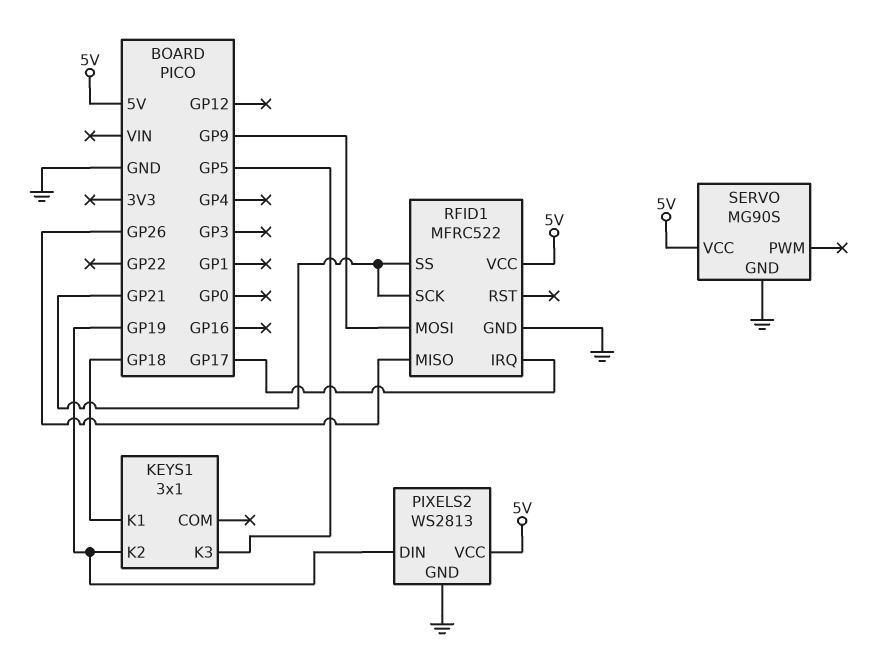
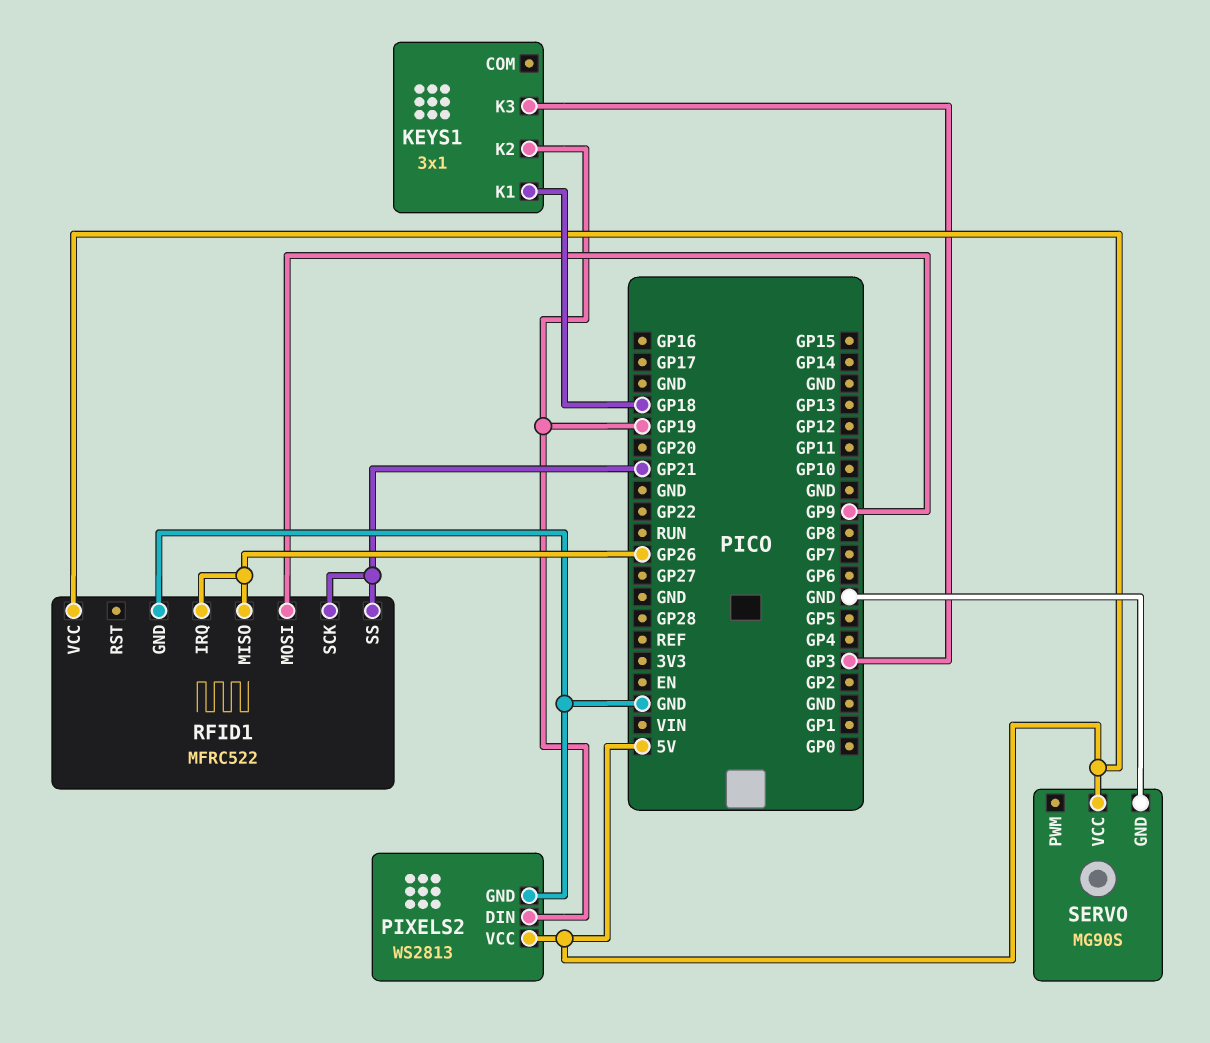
KEYS1 pin K3: GP5 -> GP3
RFID1 pin IRQ: GP17 -> GP26

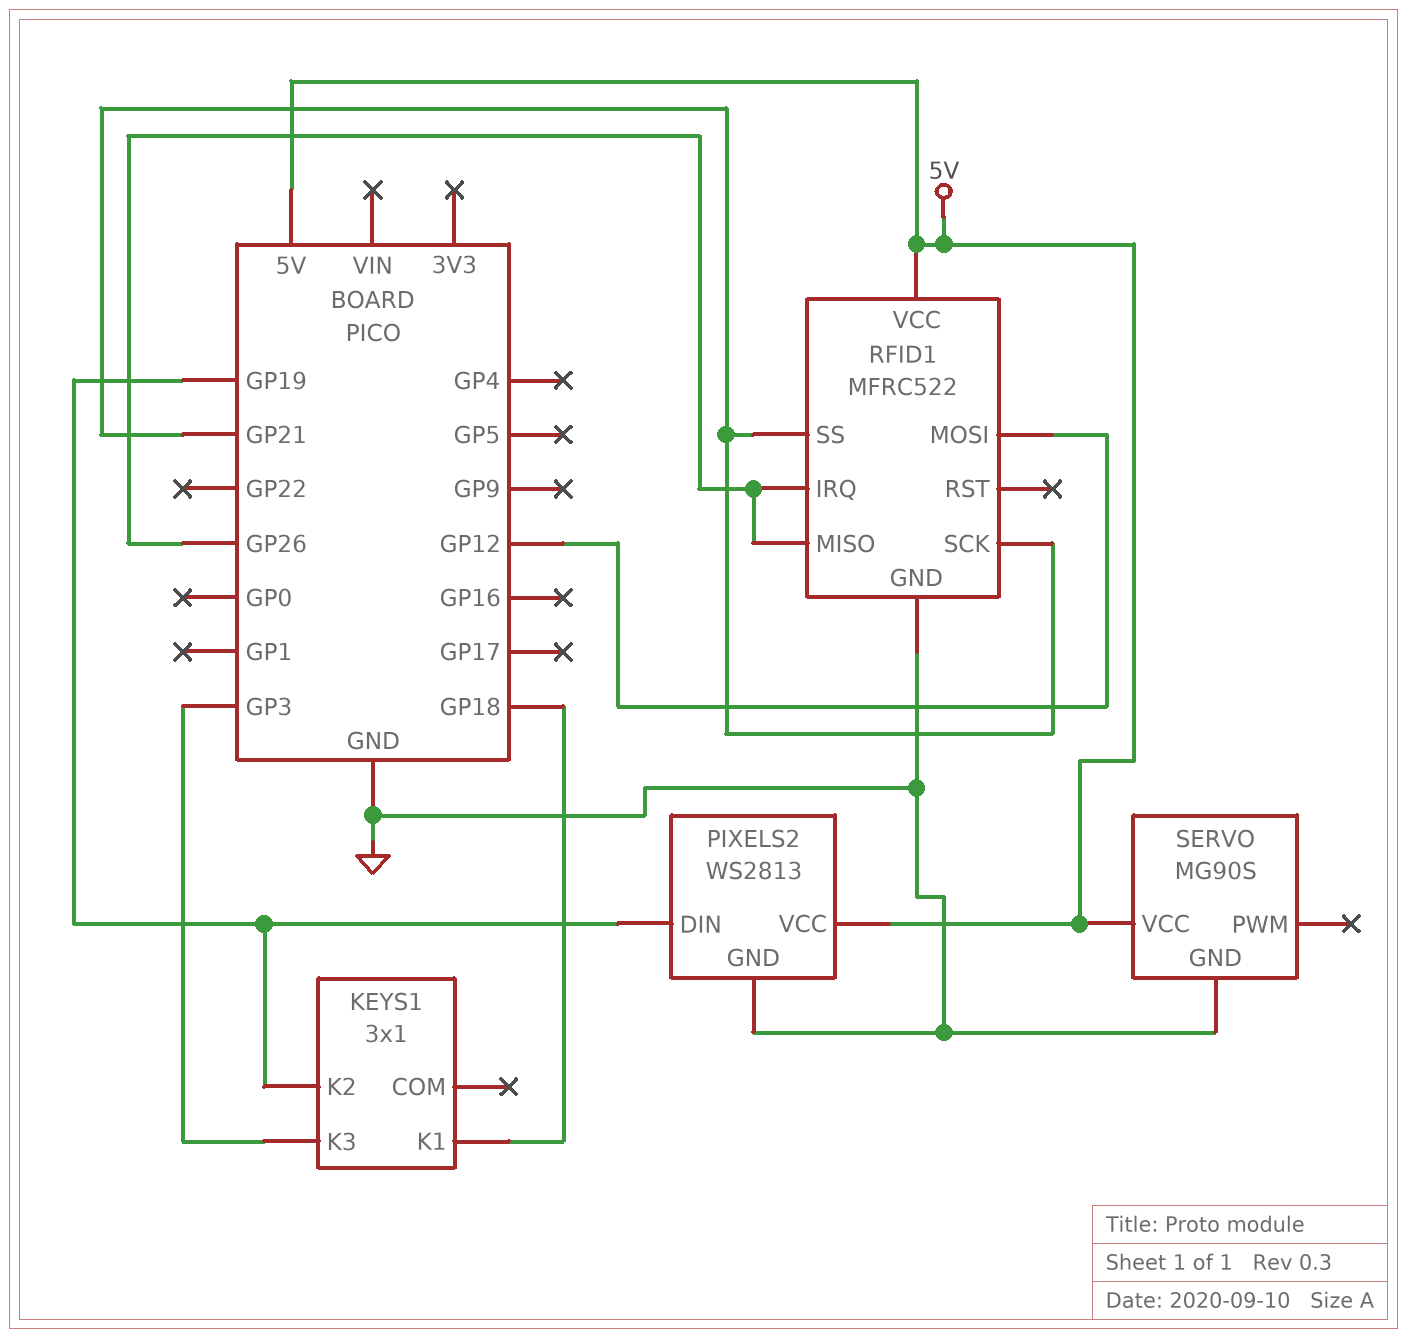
RFID1 pin MOSI: GP9 -> GP12

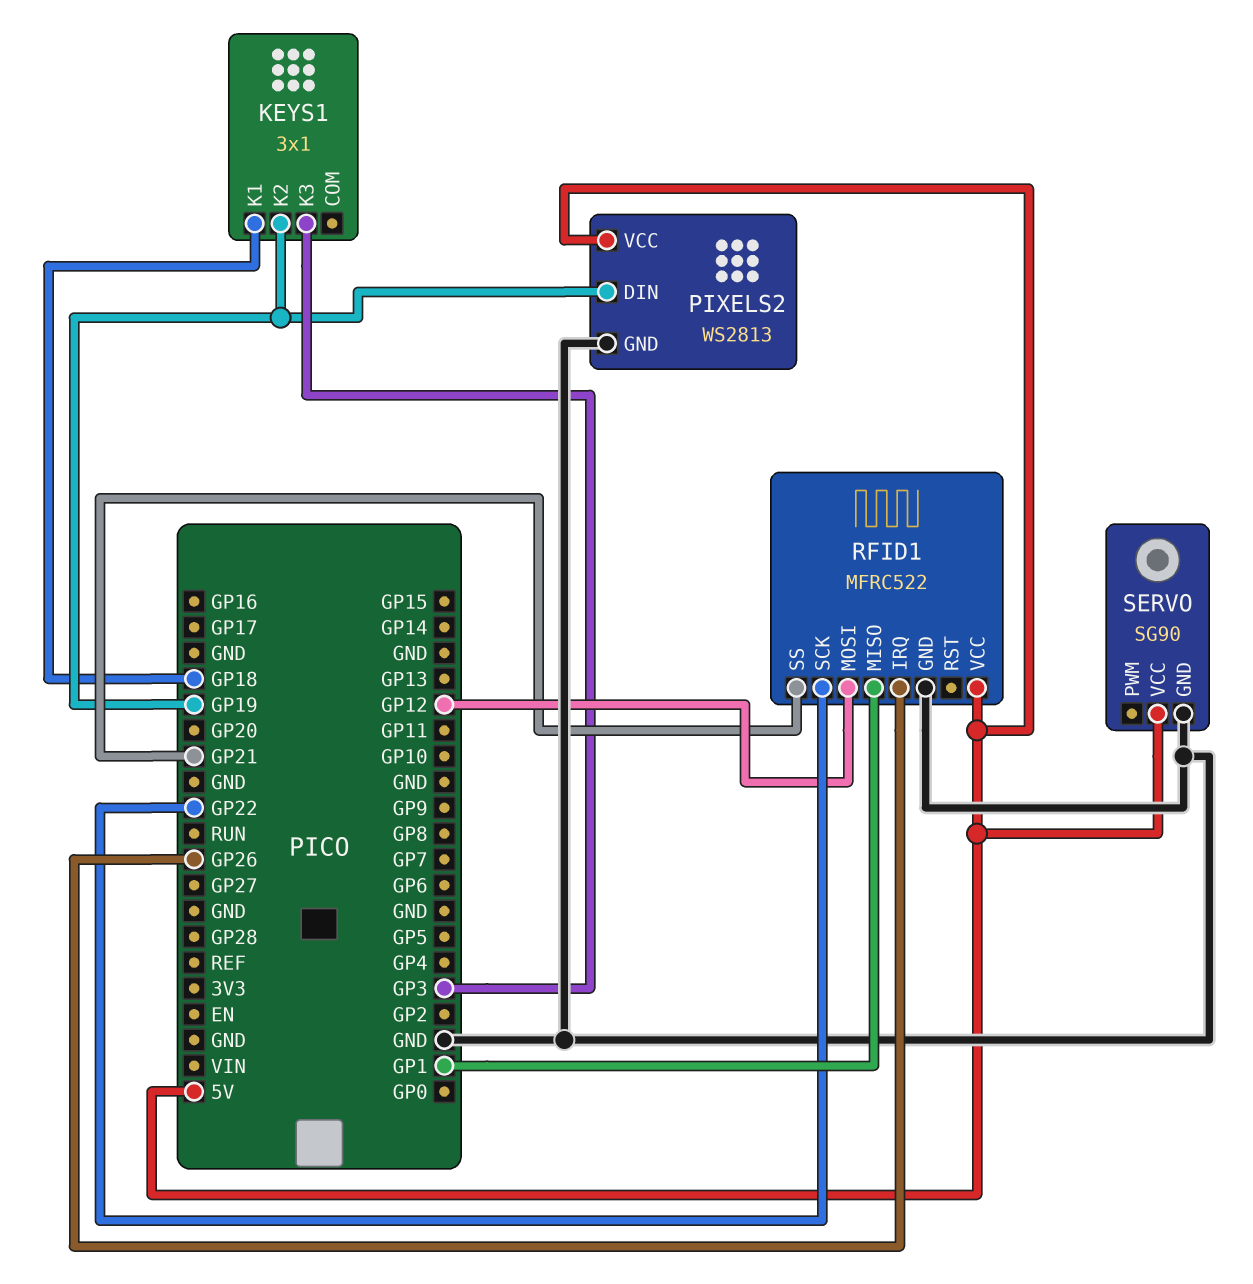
RFID1 pin MISO: GP26 -> GP1
RFID1 pin SCK: GP21 -> GP22
SERVO: MG90S -> SG90

